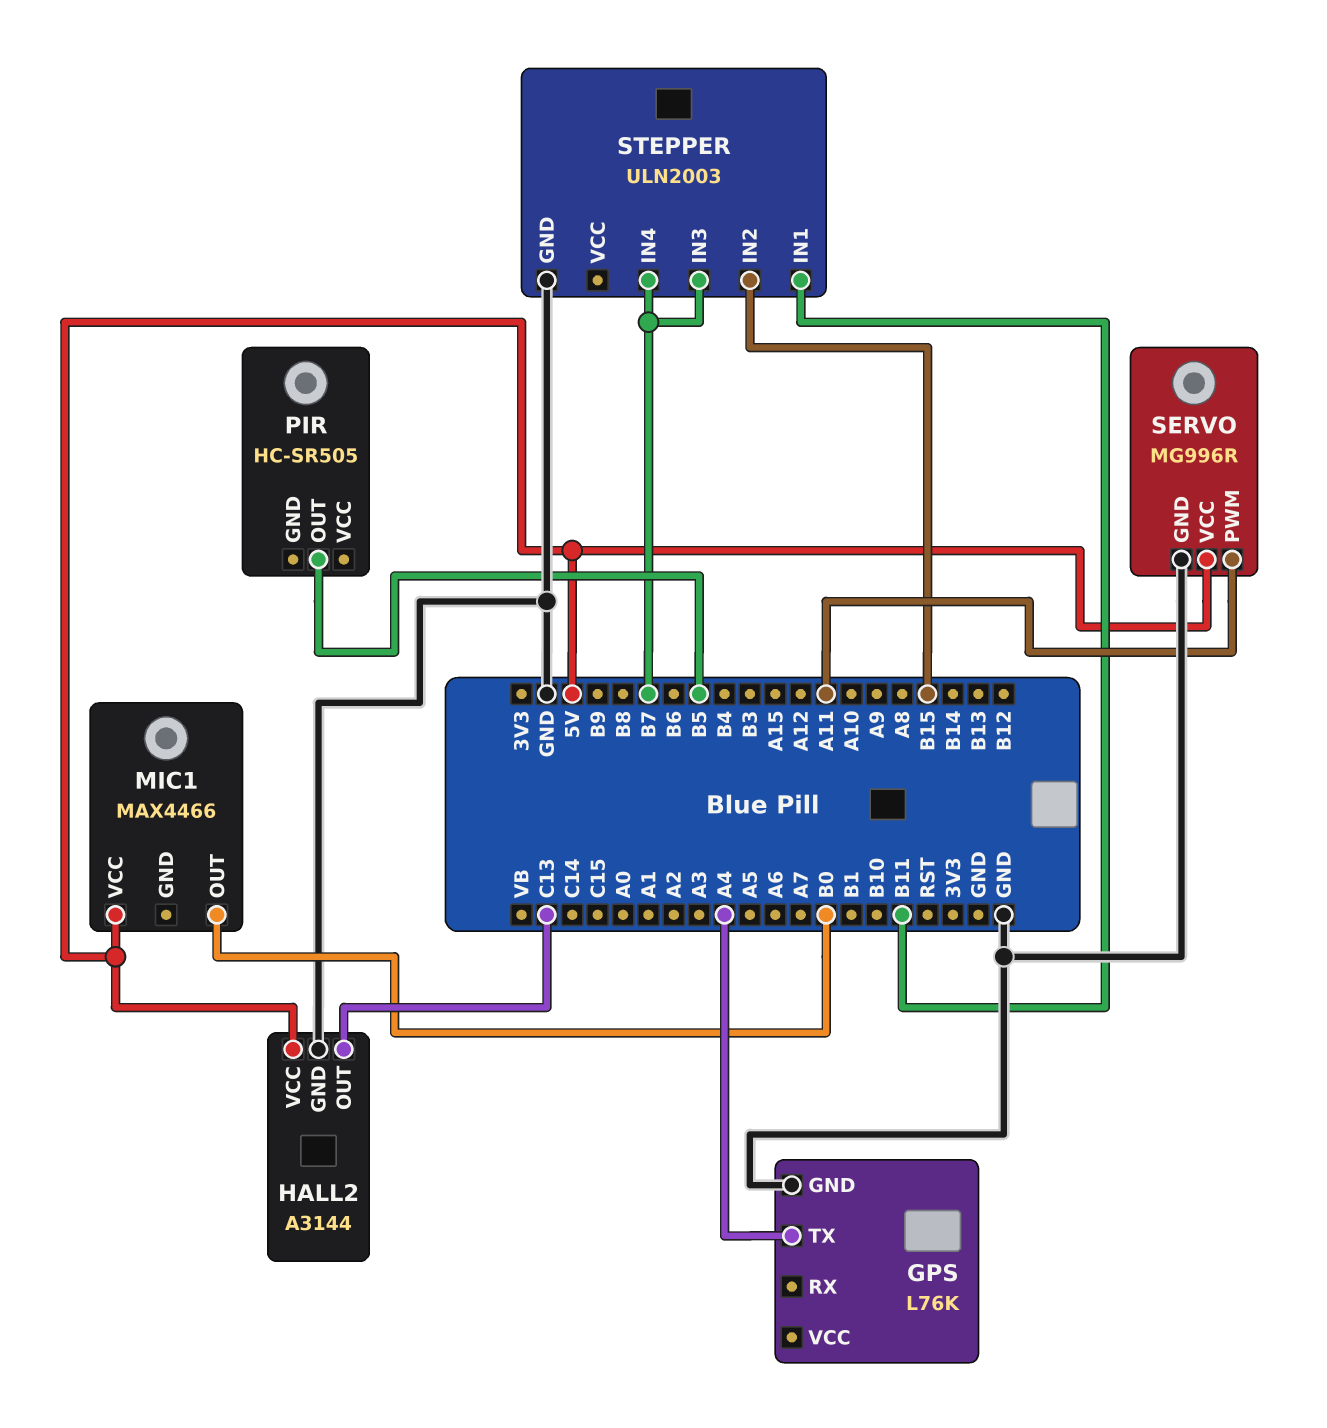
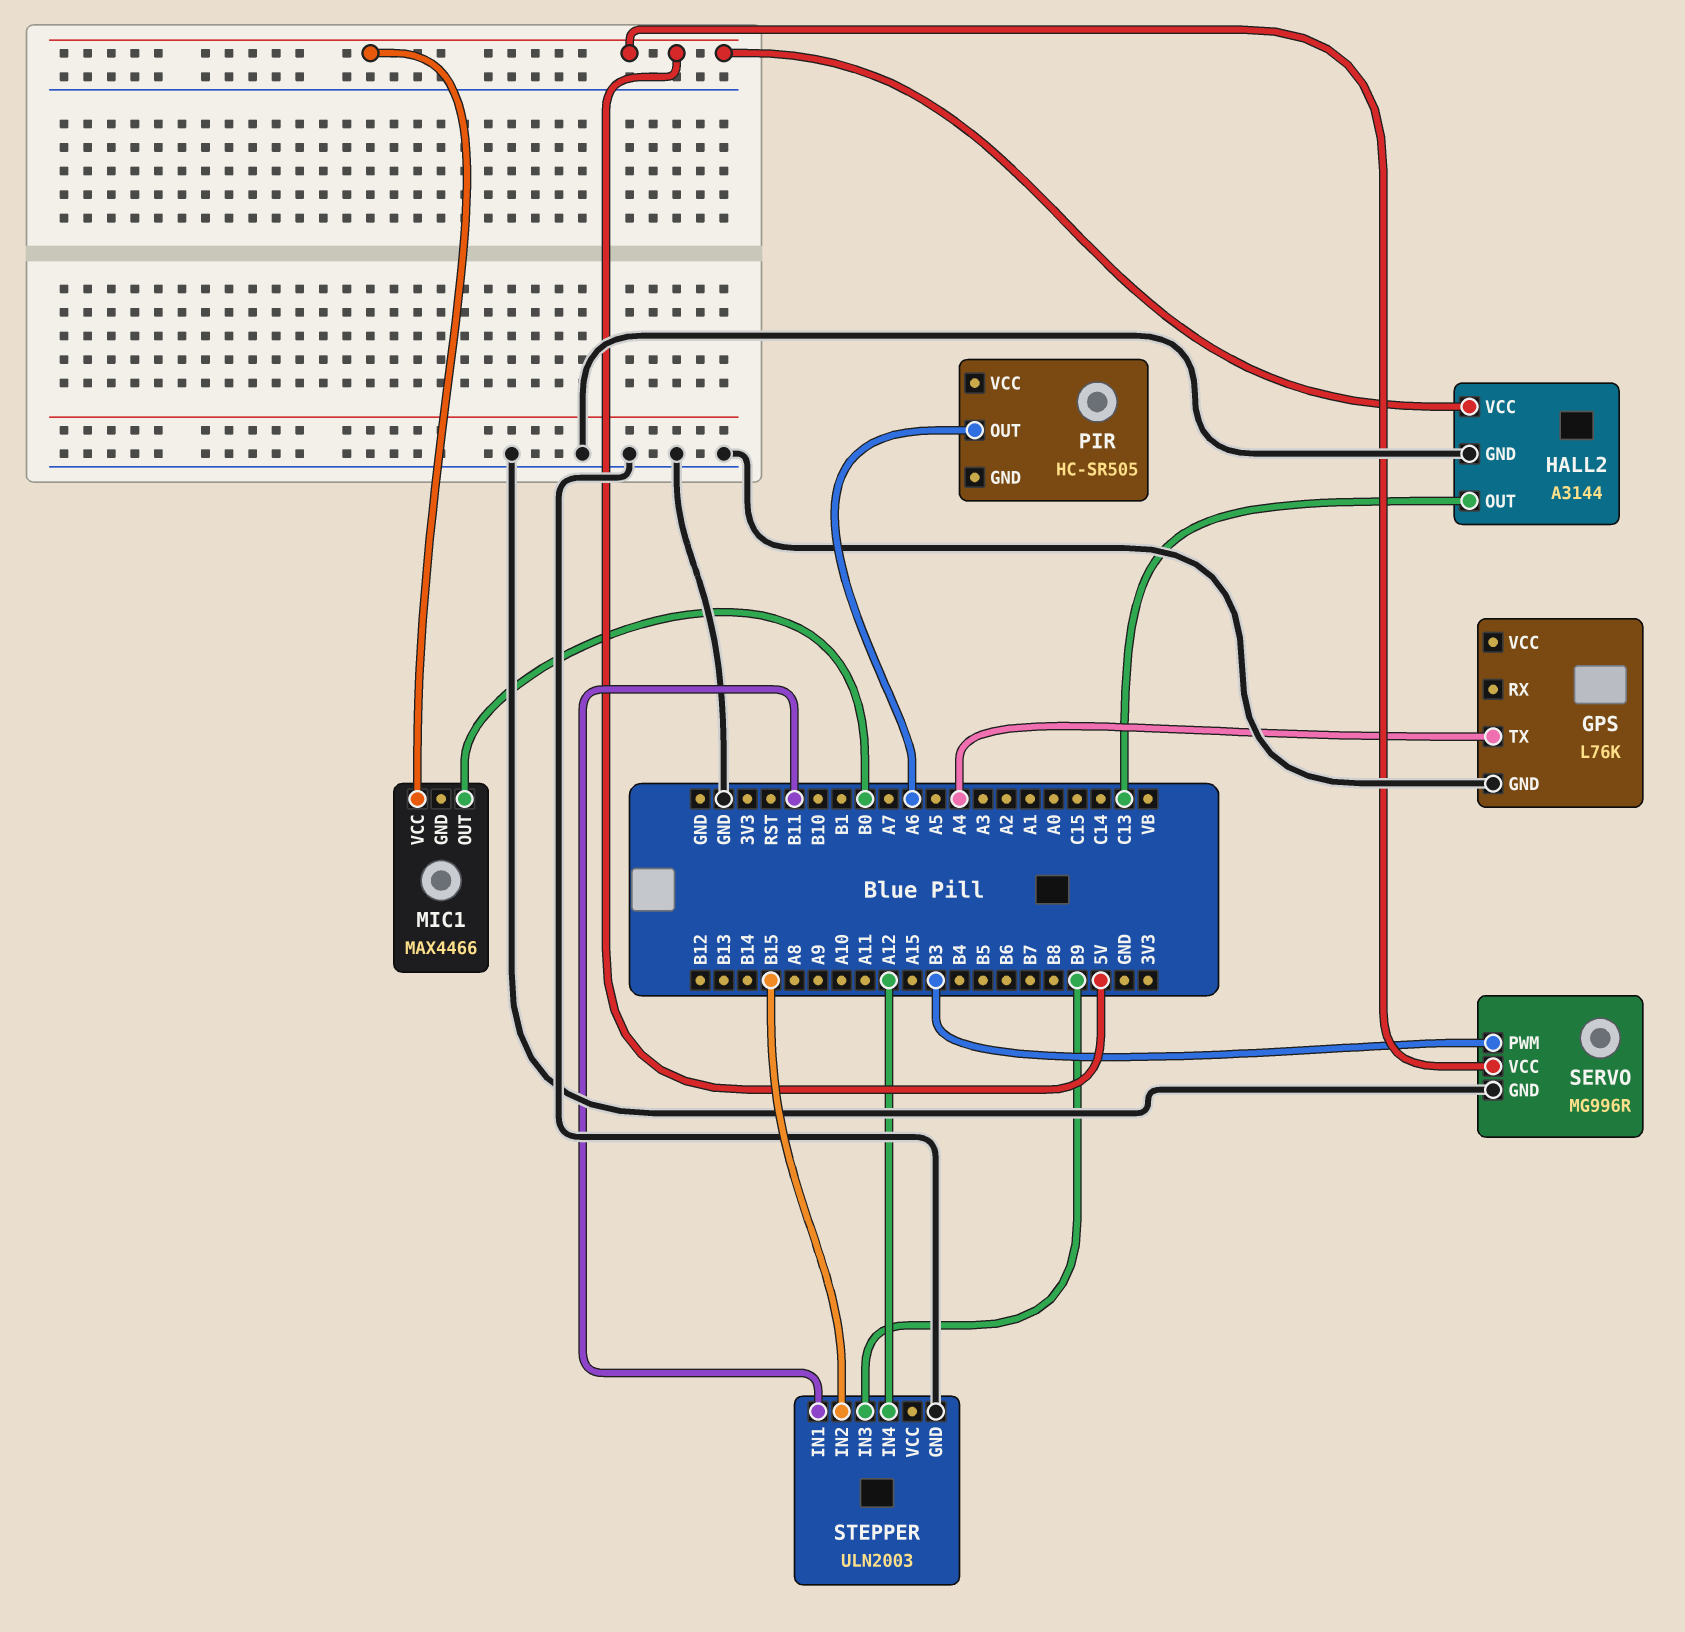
PIR pin OUT: B5 -> A6
SERVO pin PWM: A11 -> B3
STEPPER pin IN3: B7 -> B9
STEPPER pin IN4: B7 -> A12

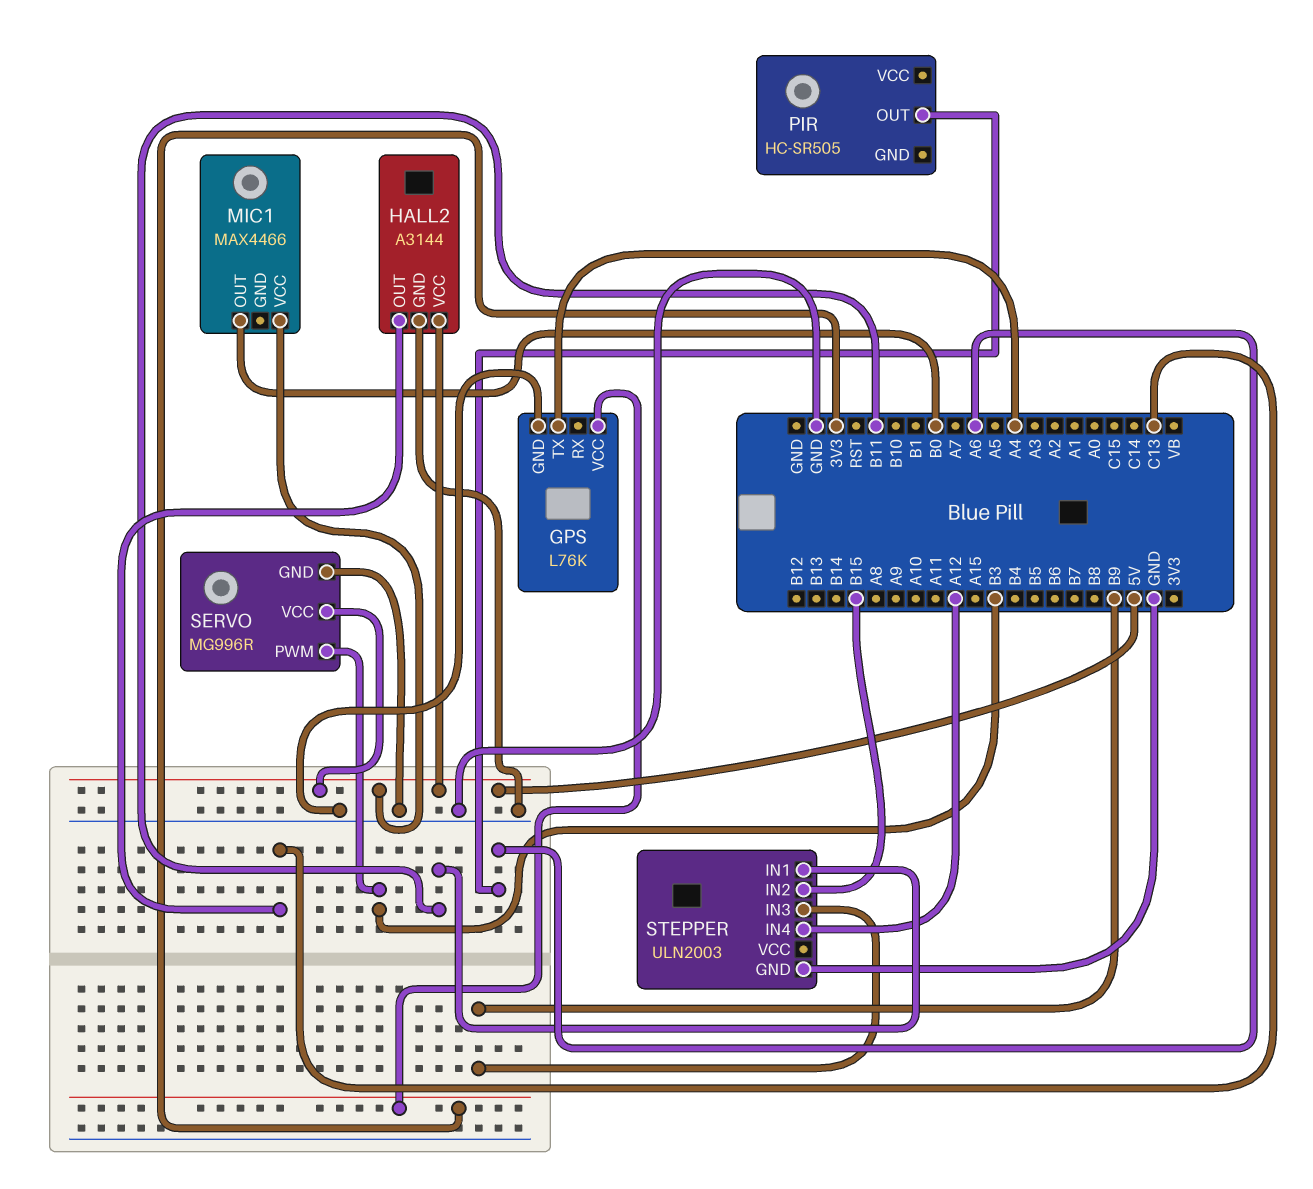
GPS pin VCC: none -> 3V3

